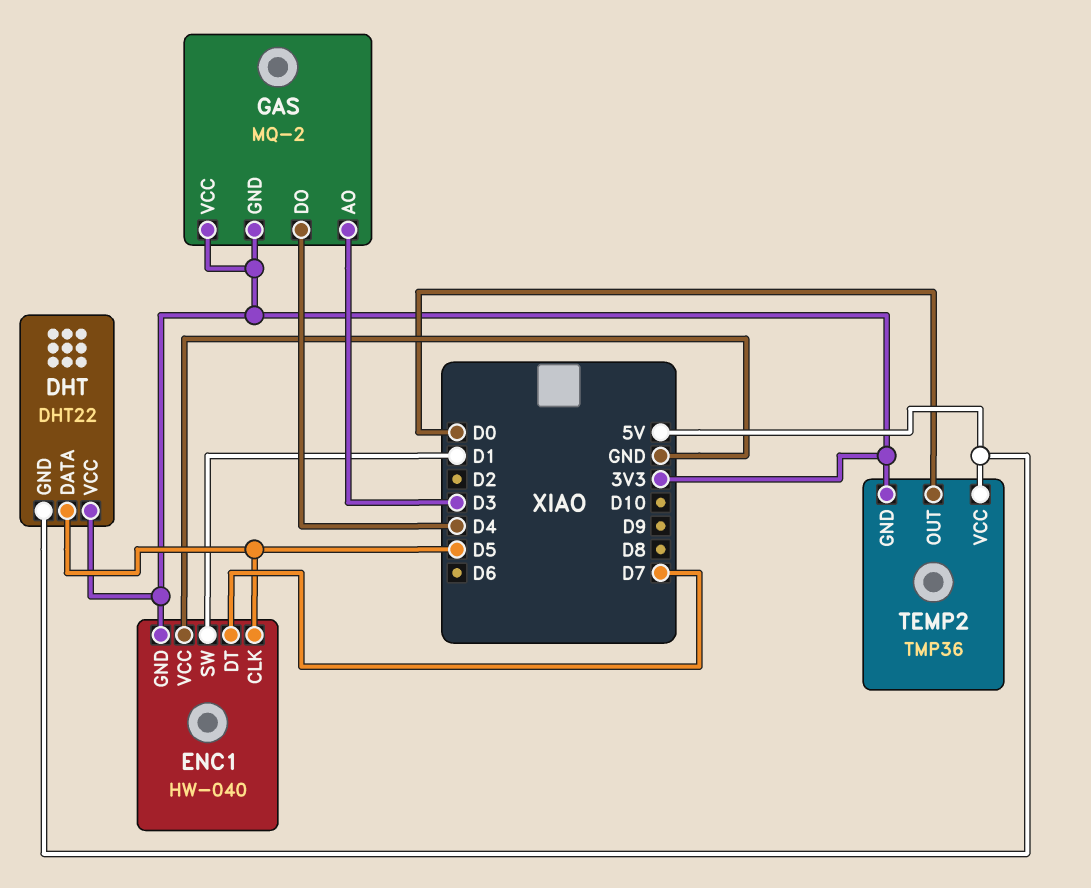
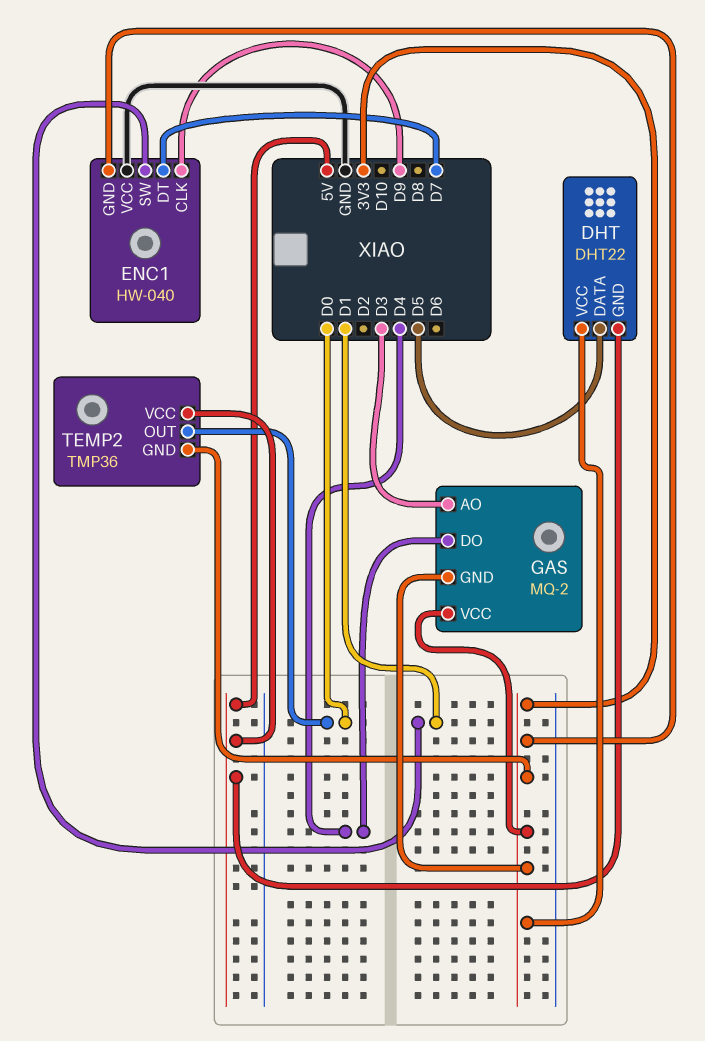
ENC1 pin CLK: D5 -> D9

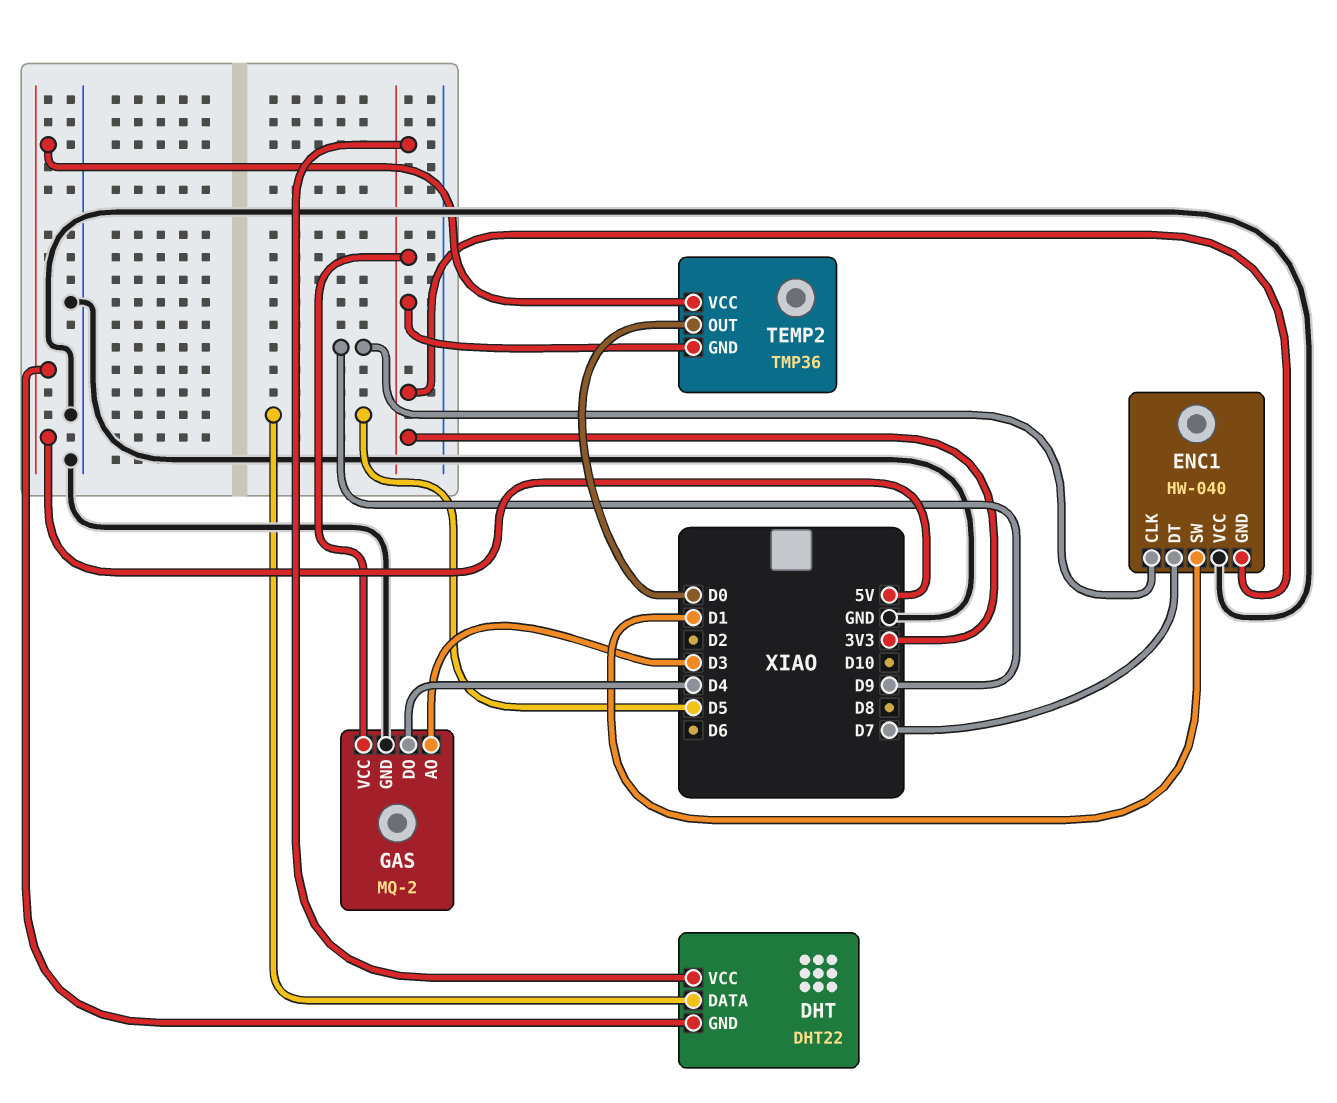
GAS pin GND: 3V3 -> GND

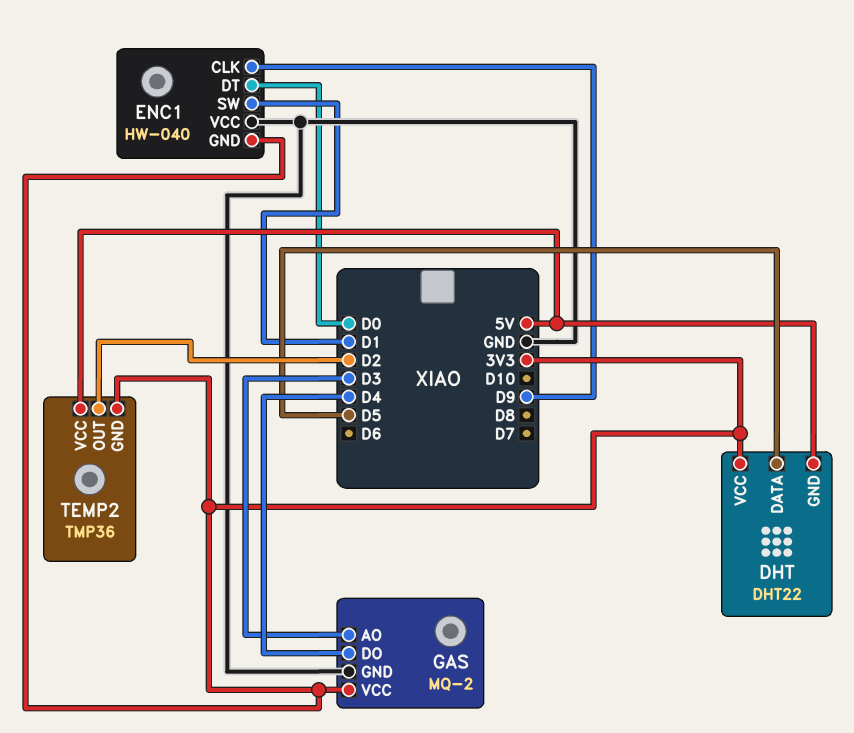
ENC1 pin DT: D7 -> D0
TEMP2 pin OUT: D0 -> D2

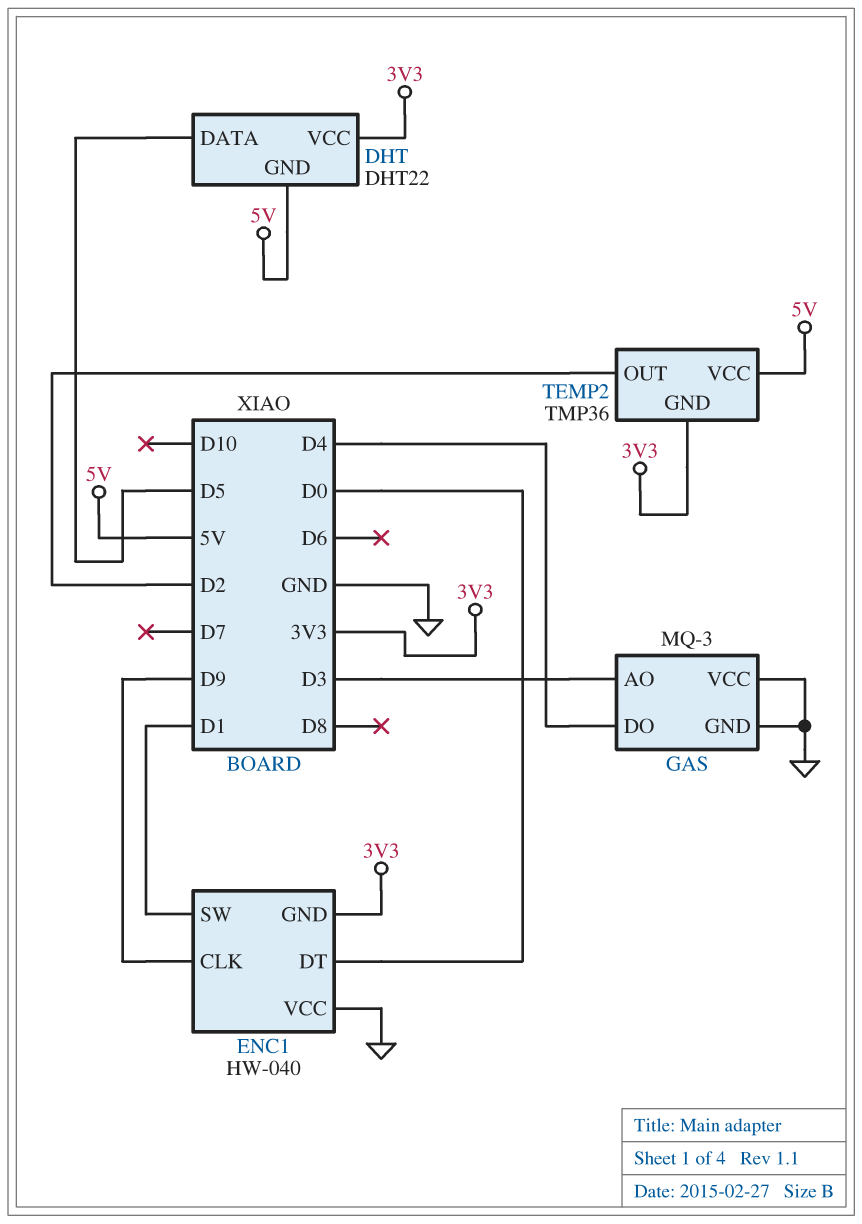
GAS: MQ-2 -> MQ-3
GAS pin VCC: 3V3 -> GND

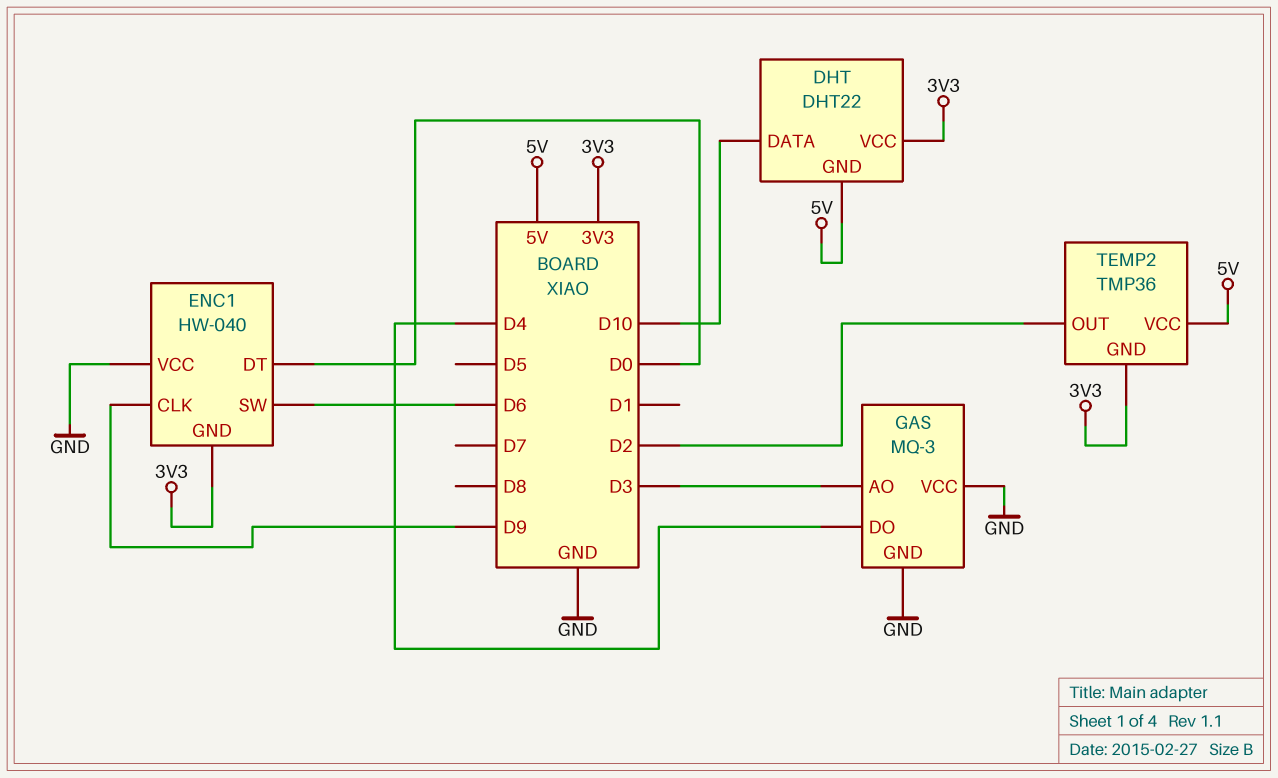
DHT pin DATA: D5 -> D10
ENC1 pin SW: D1 -> D6

